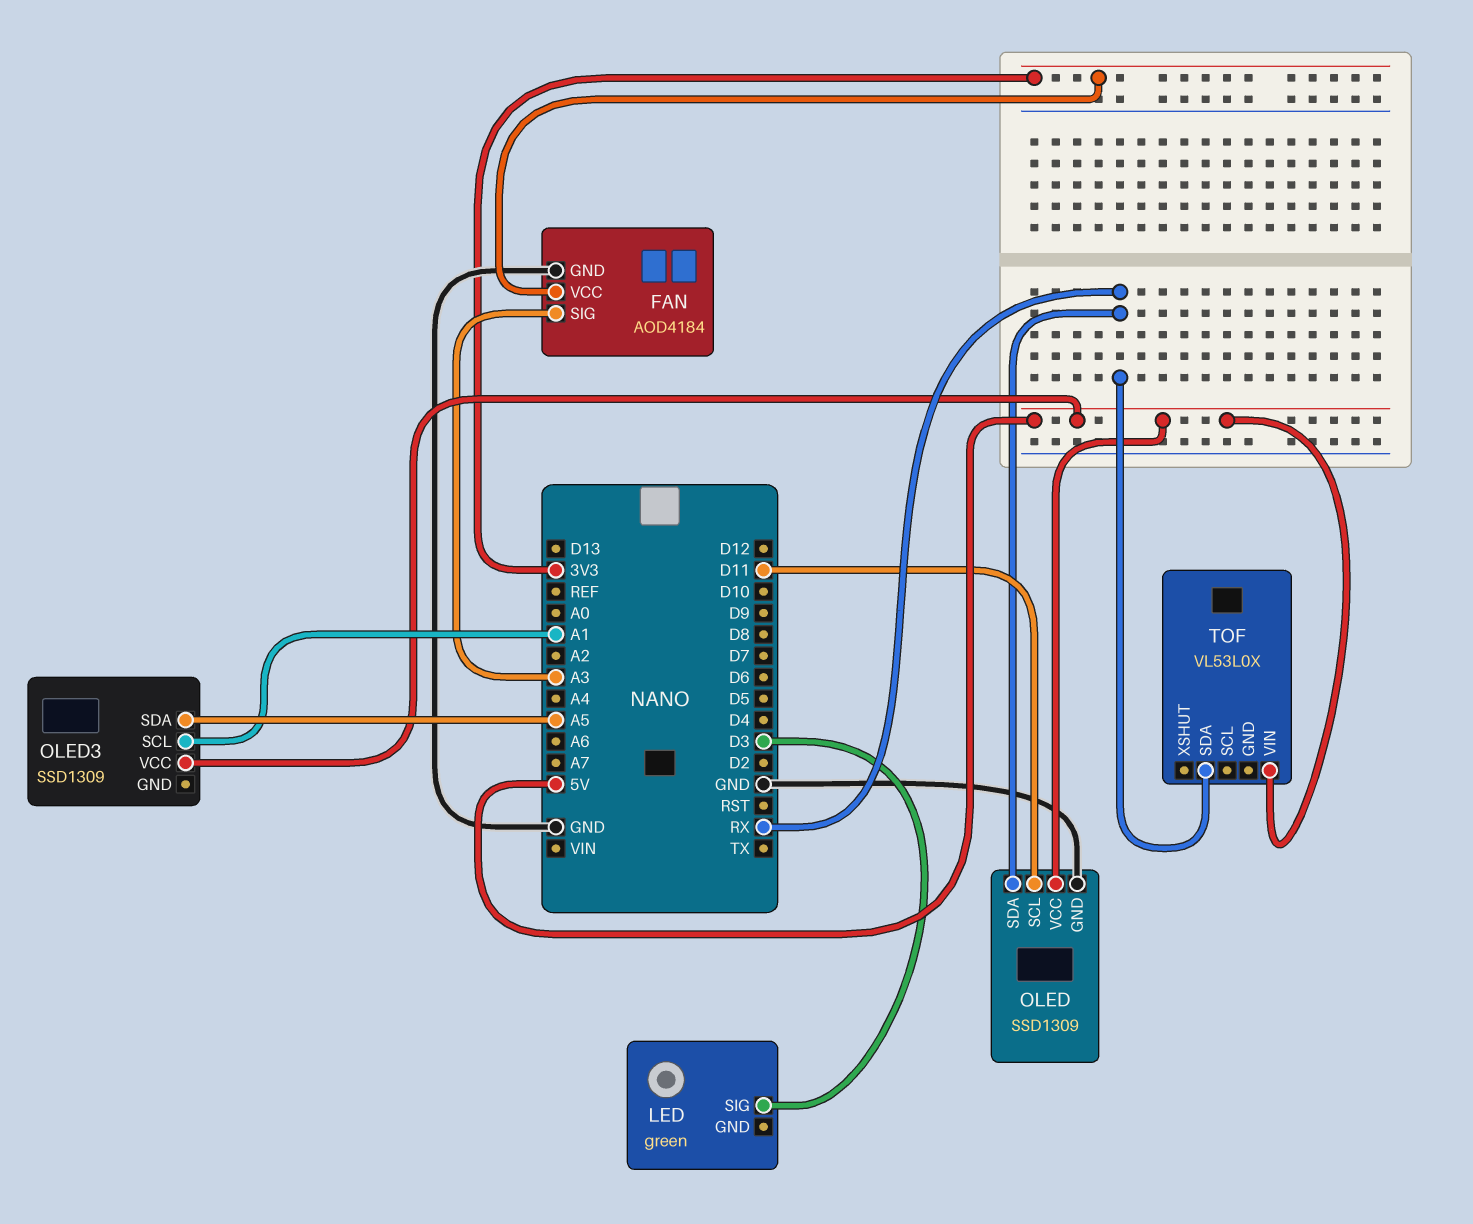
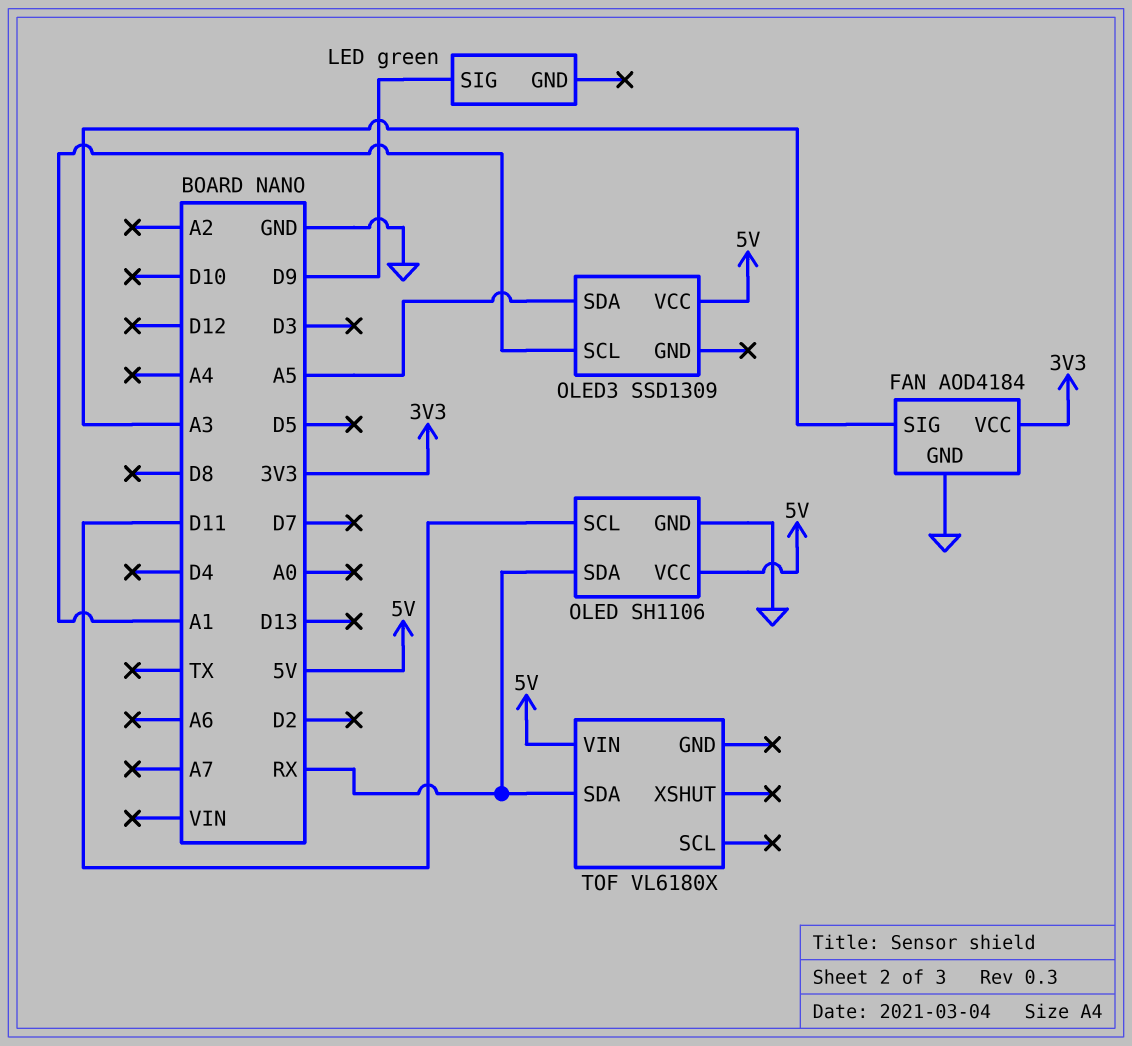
LED pin SIG: D3 -> D9
OLED: SSD1309 -> SH1106
TOF: VL53L0X -> VL6180X

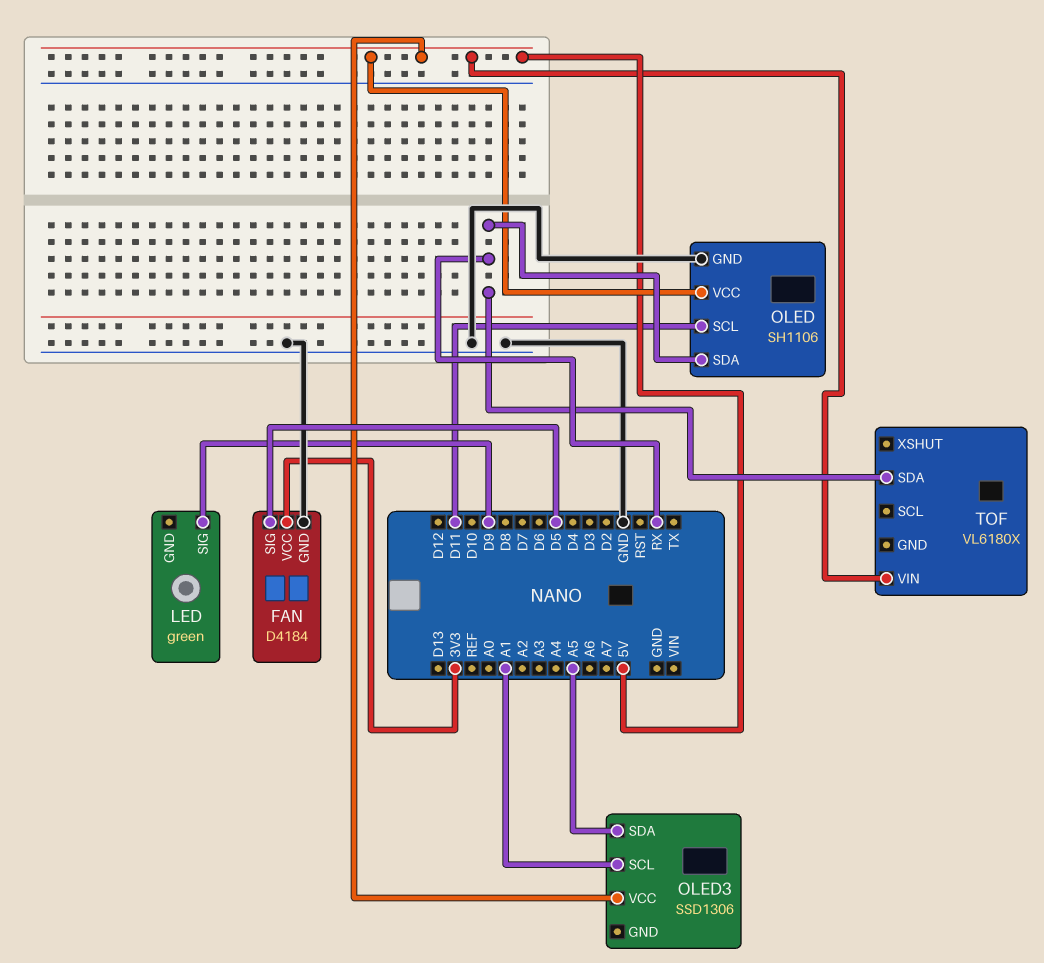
FAN: AOD4184 -> D4184
FAN pin SIG: A3 -> D5
OLED3: SSD1309 -> SSD1306

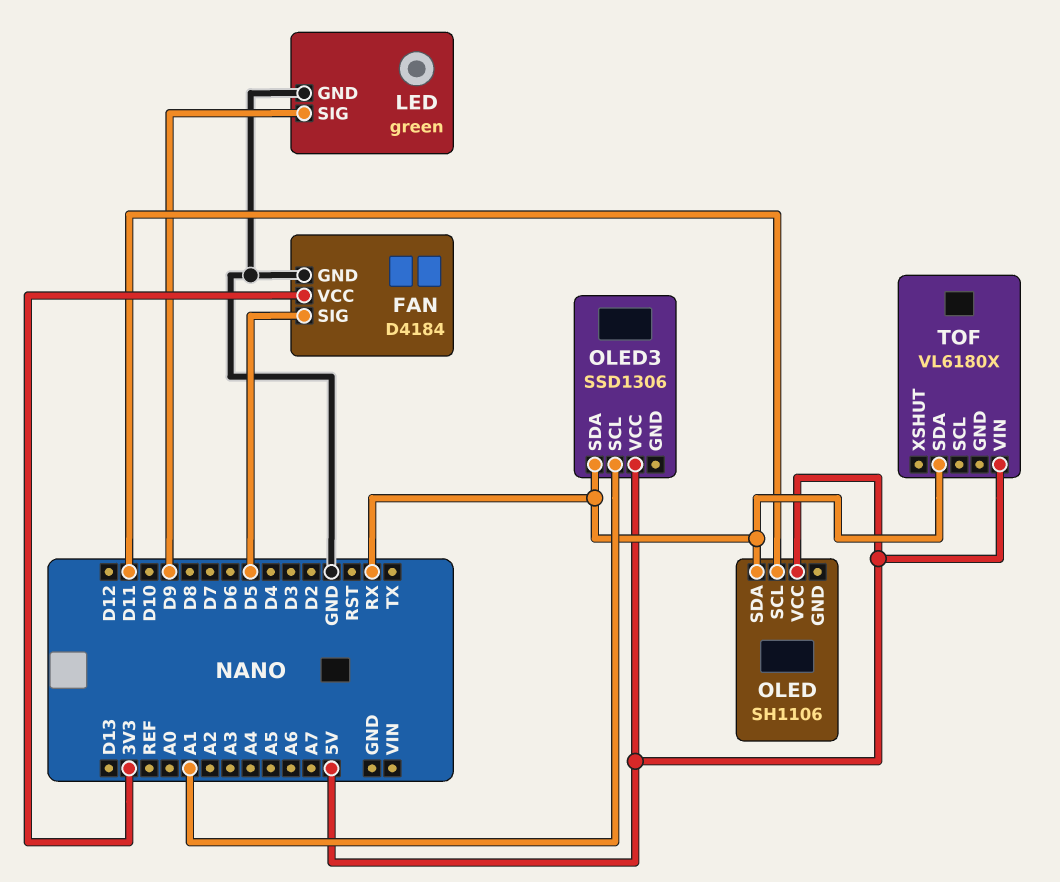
LED pin GND: none -> GND
OLED pin GND: GND -> none
OLED3 pin SDA: A5 -> RX

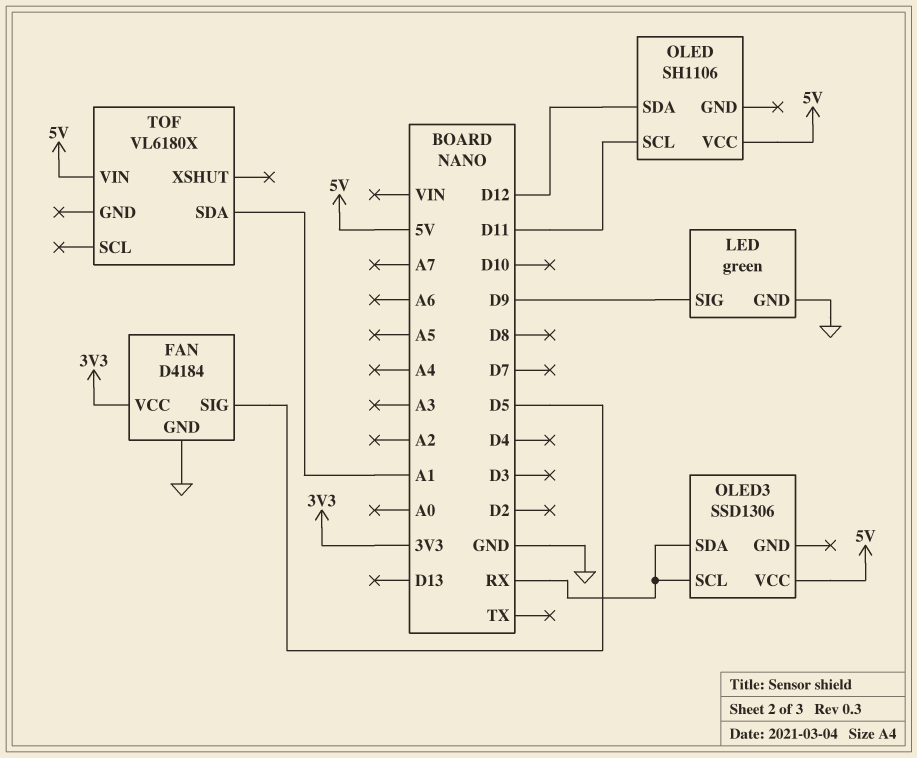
OLED pin SDA: RX -> D12
OLED3 pin SCL: A1 -> RX
TOF pin SDA: RX -> A1

